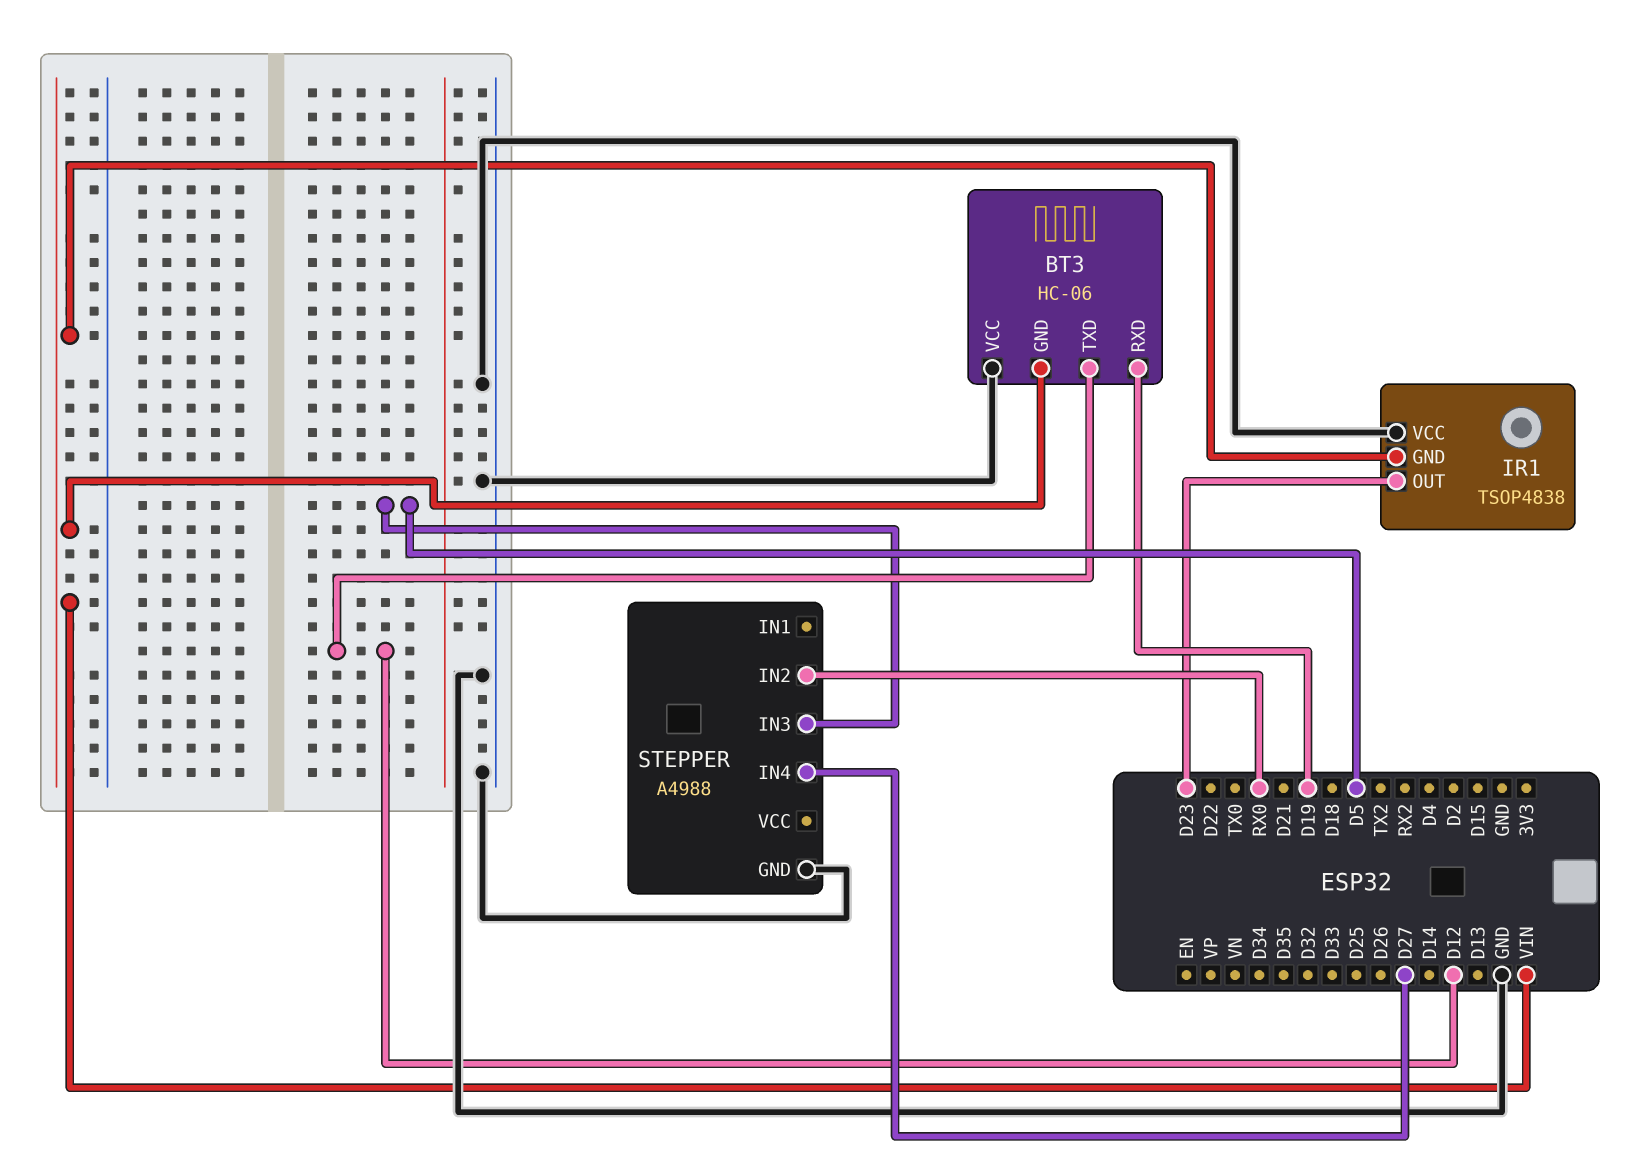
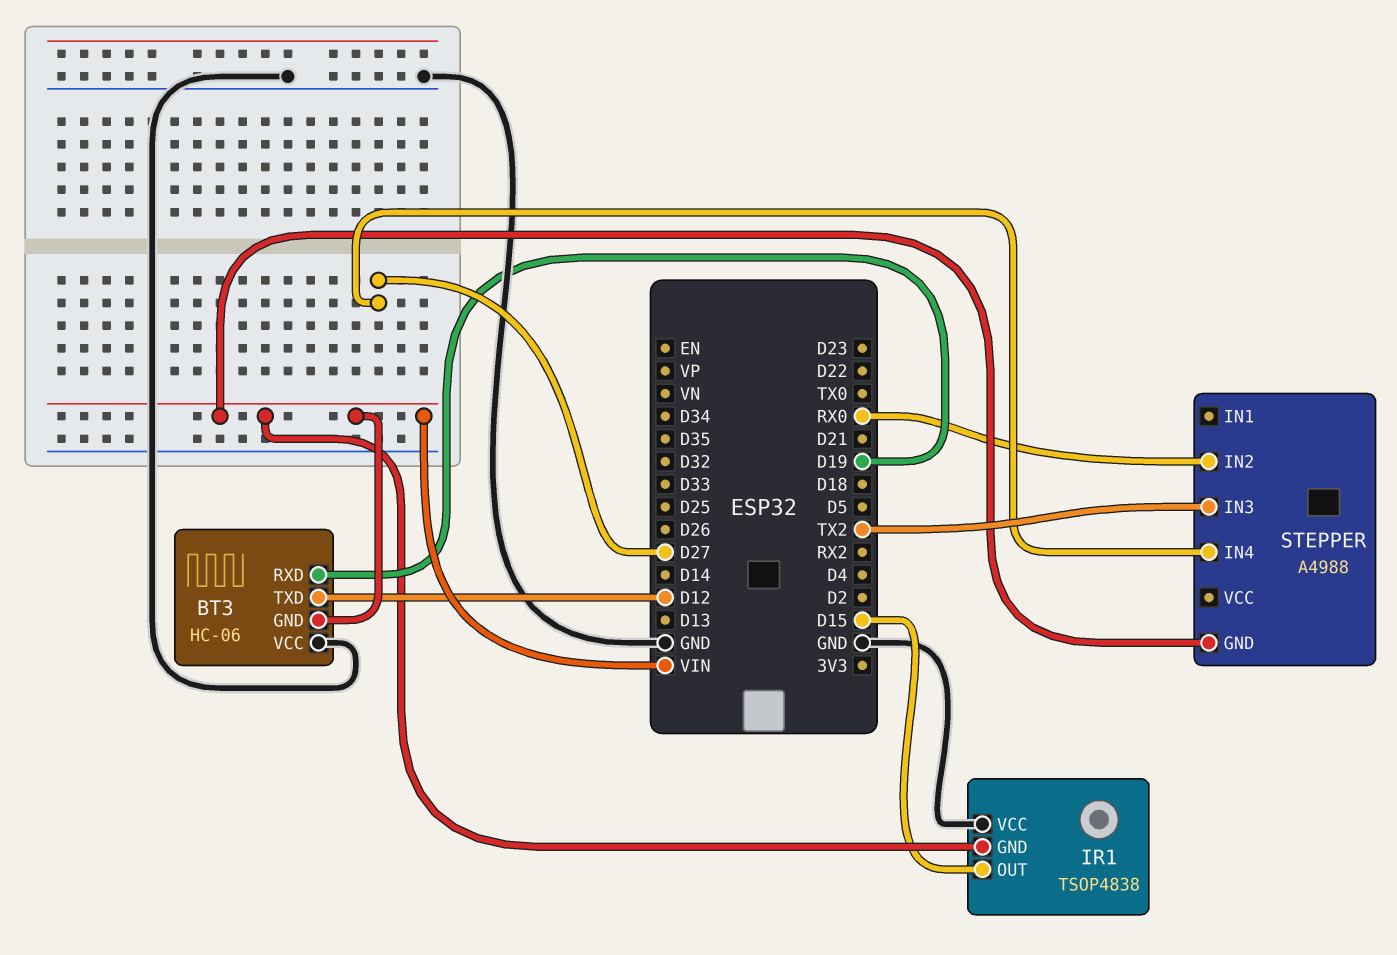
IR1 pin OUT: D23 -> D15
STEPPER pin GND: GND -> VIN
STEPPER pin IN3: D5 -> TX2

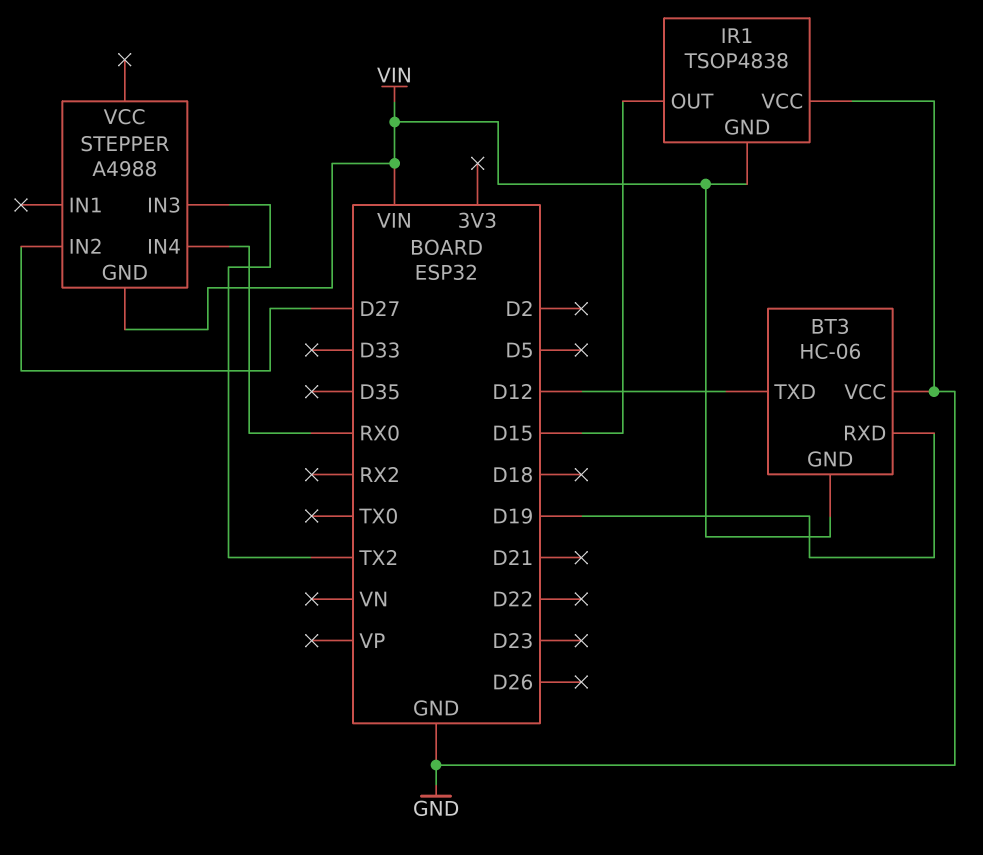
STEPPER pin IN2: RX0 -> D27
STEPPER pin IN4: D27 -> RX0

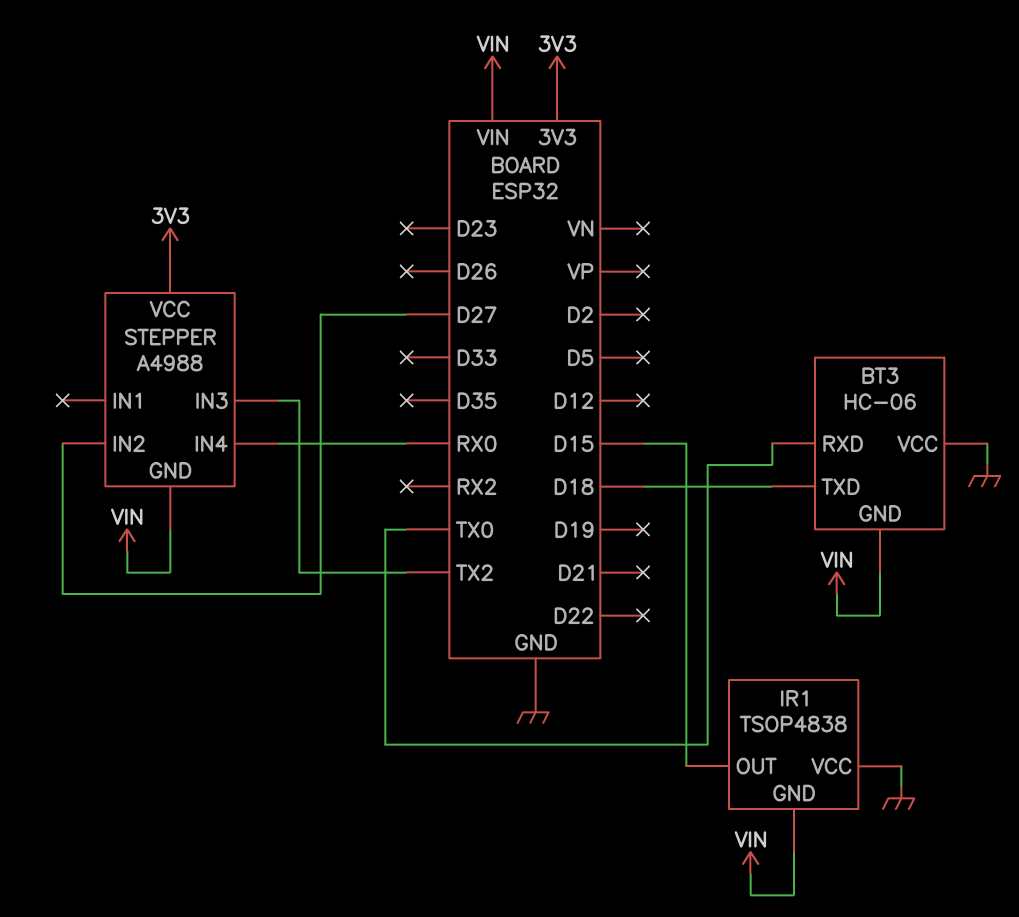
BT3 pin RXD: D19 -> TX0
BT3 pin TXD: D12 -> D18
STEPPER pin VCC: none -> 3V3

